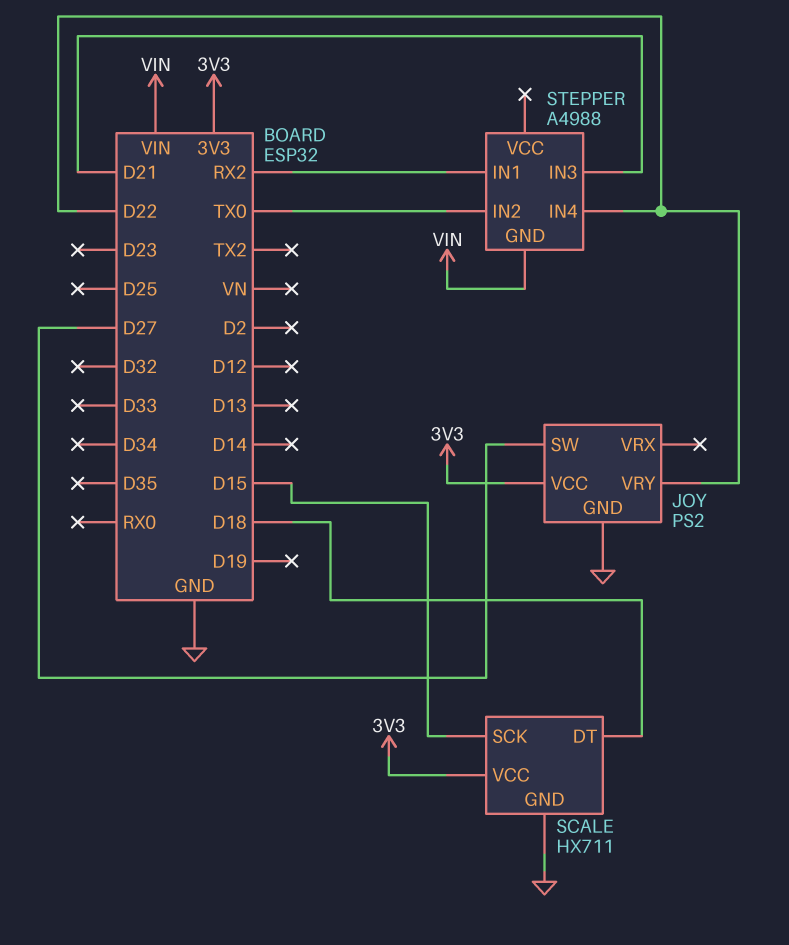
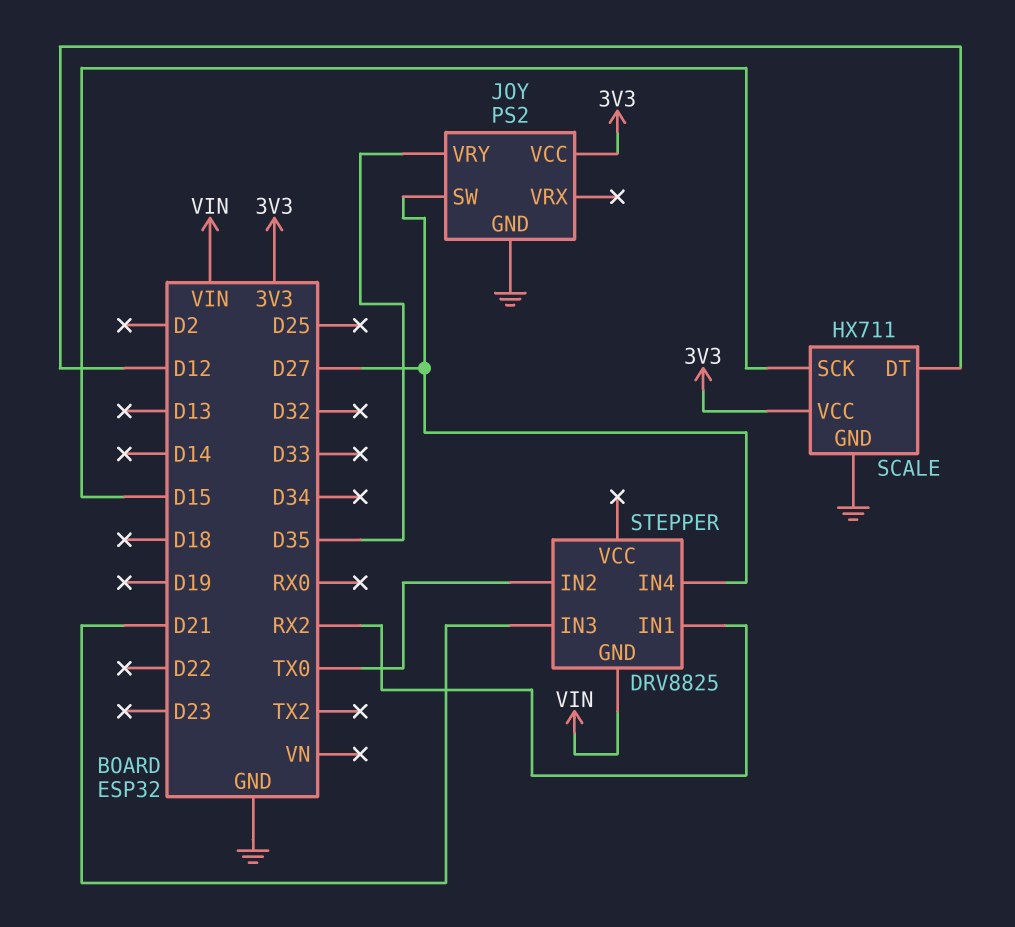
JOY pin VRY: D22 -> D35
SCALE pin DT: D18 -> D12
STEPPER: A4988 -> DRV8825
STEPPER pin IN4: D22 -> D27

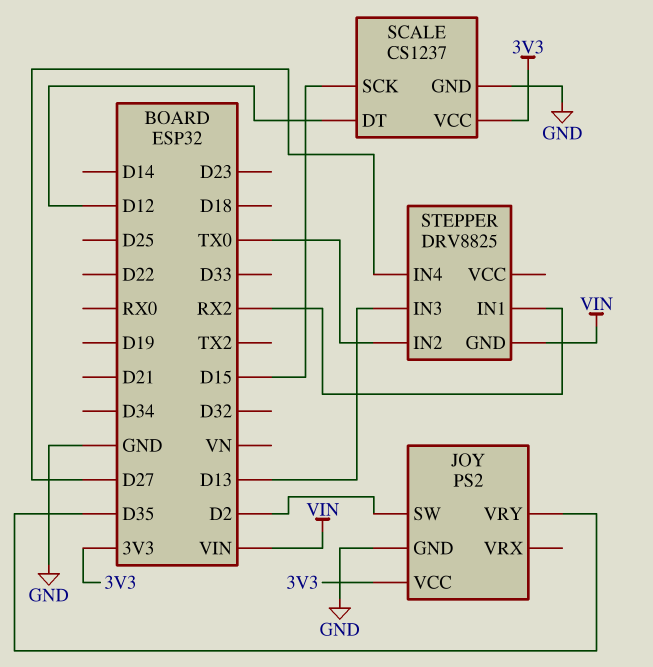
JOY pin SW: D27 -> D2
SCALE: HX711 -> CS1237
STEPPER pin IN3: D21 -> D13

